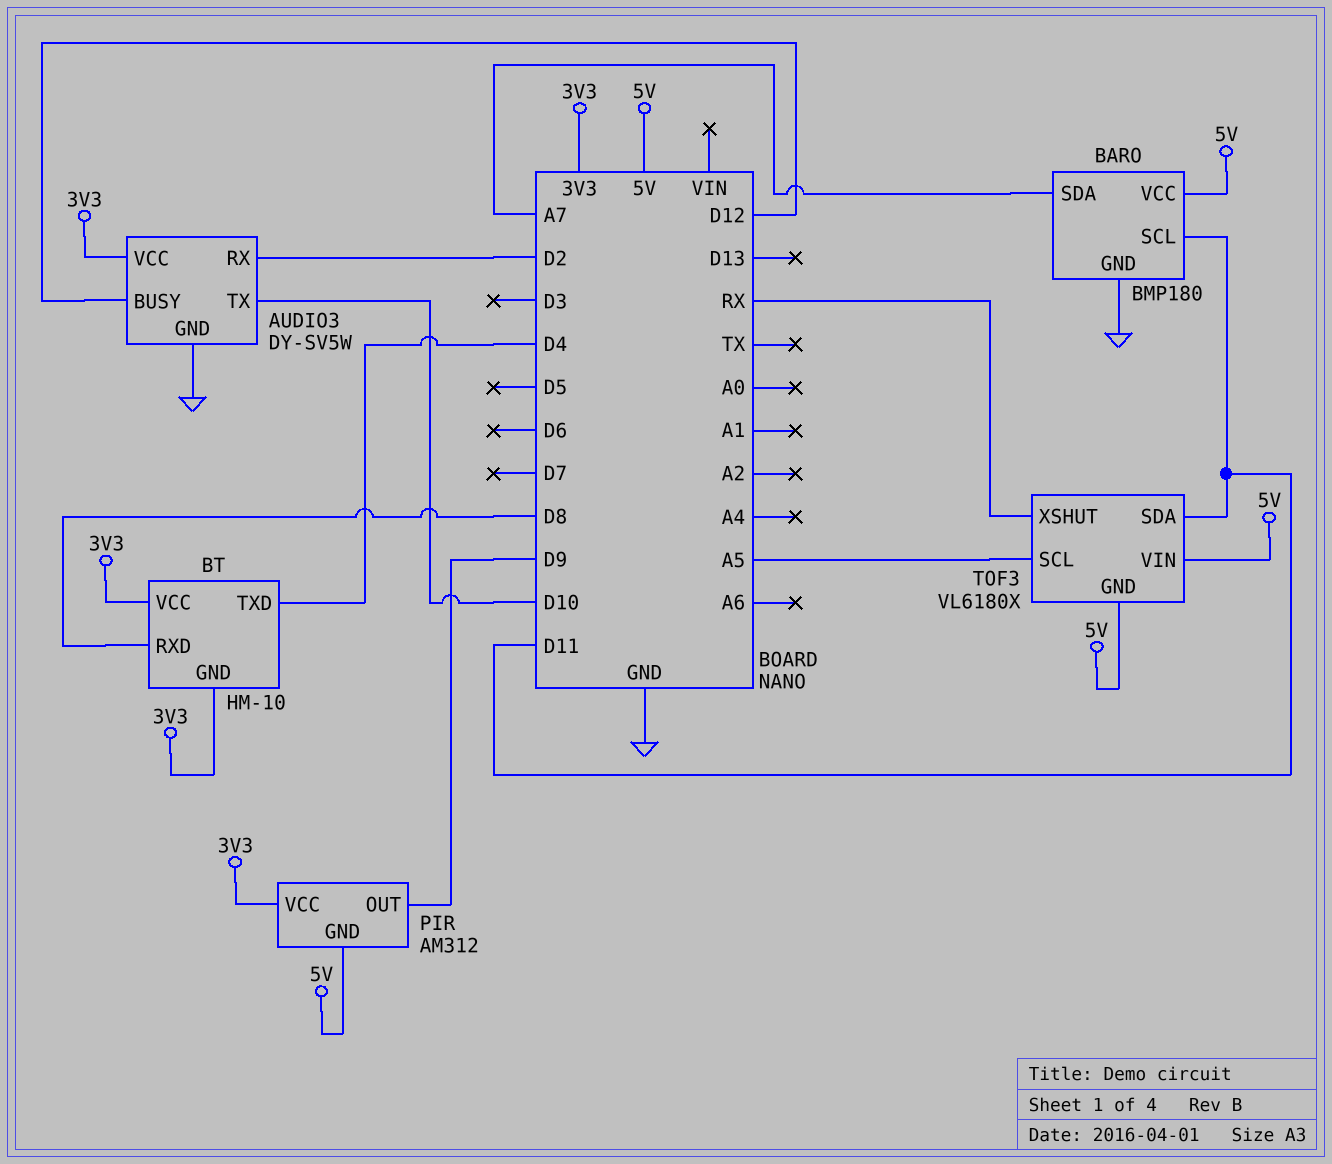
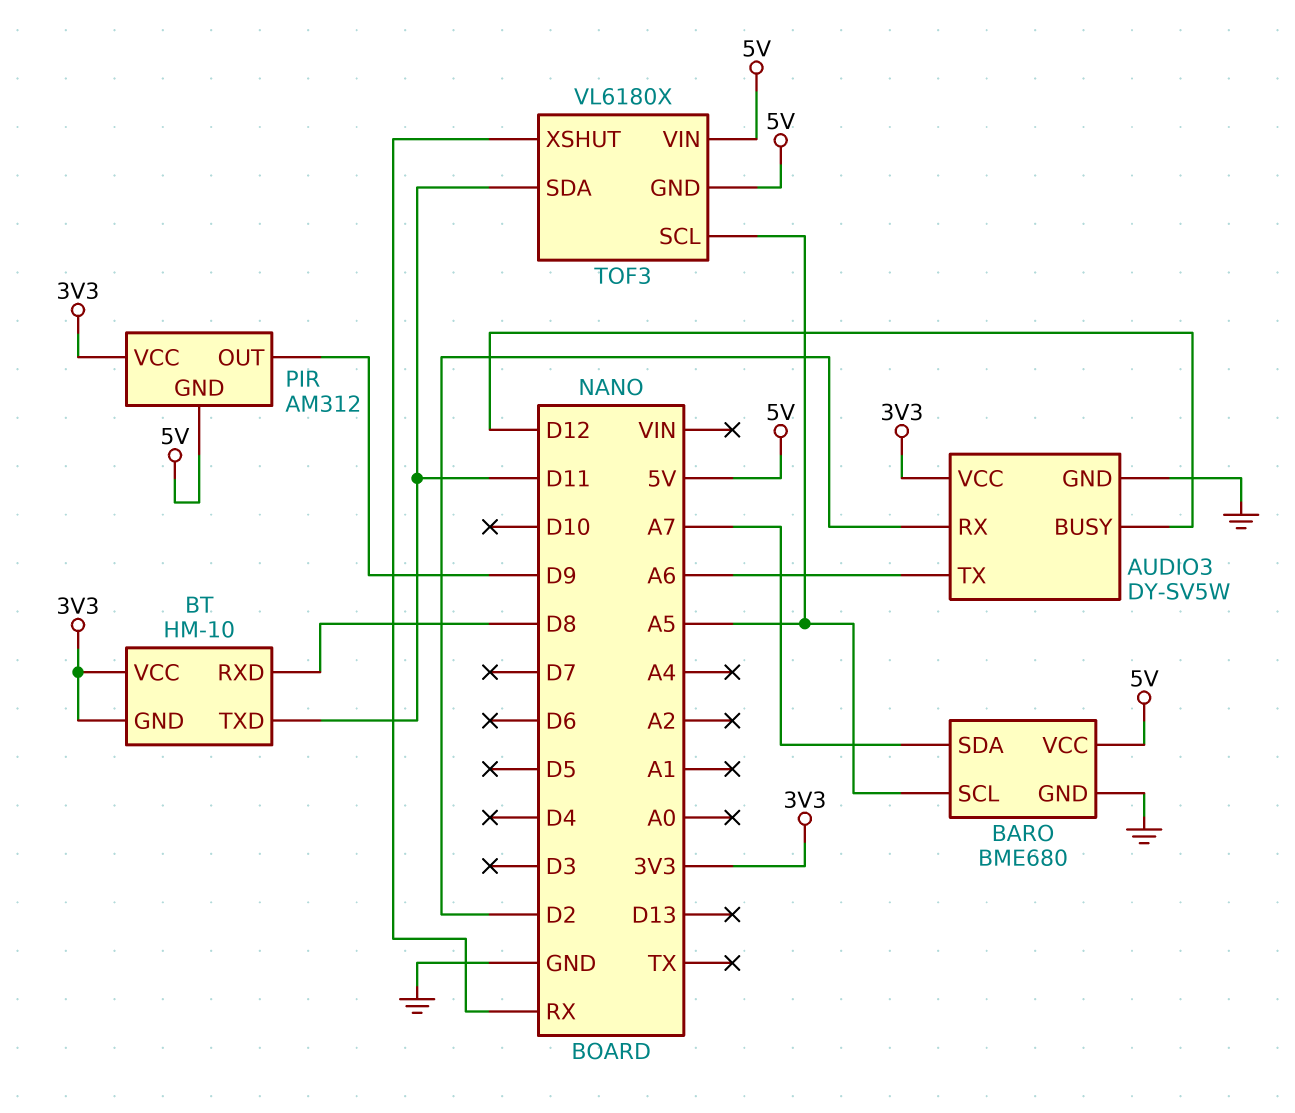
AUDIO3 pin TX: D10 -> A6
BARO: BMP180 -> BME680
BARO pin SCL: D11 -> A5
BT pin TXD: D4 -> D11

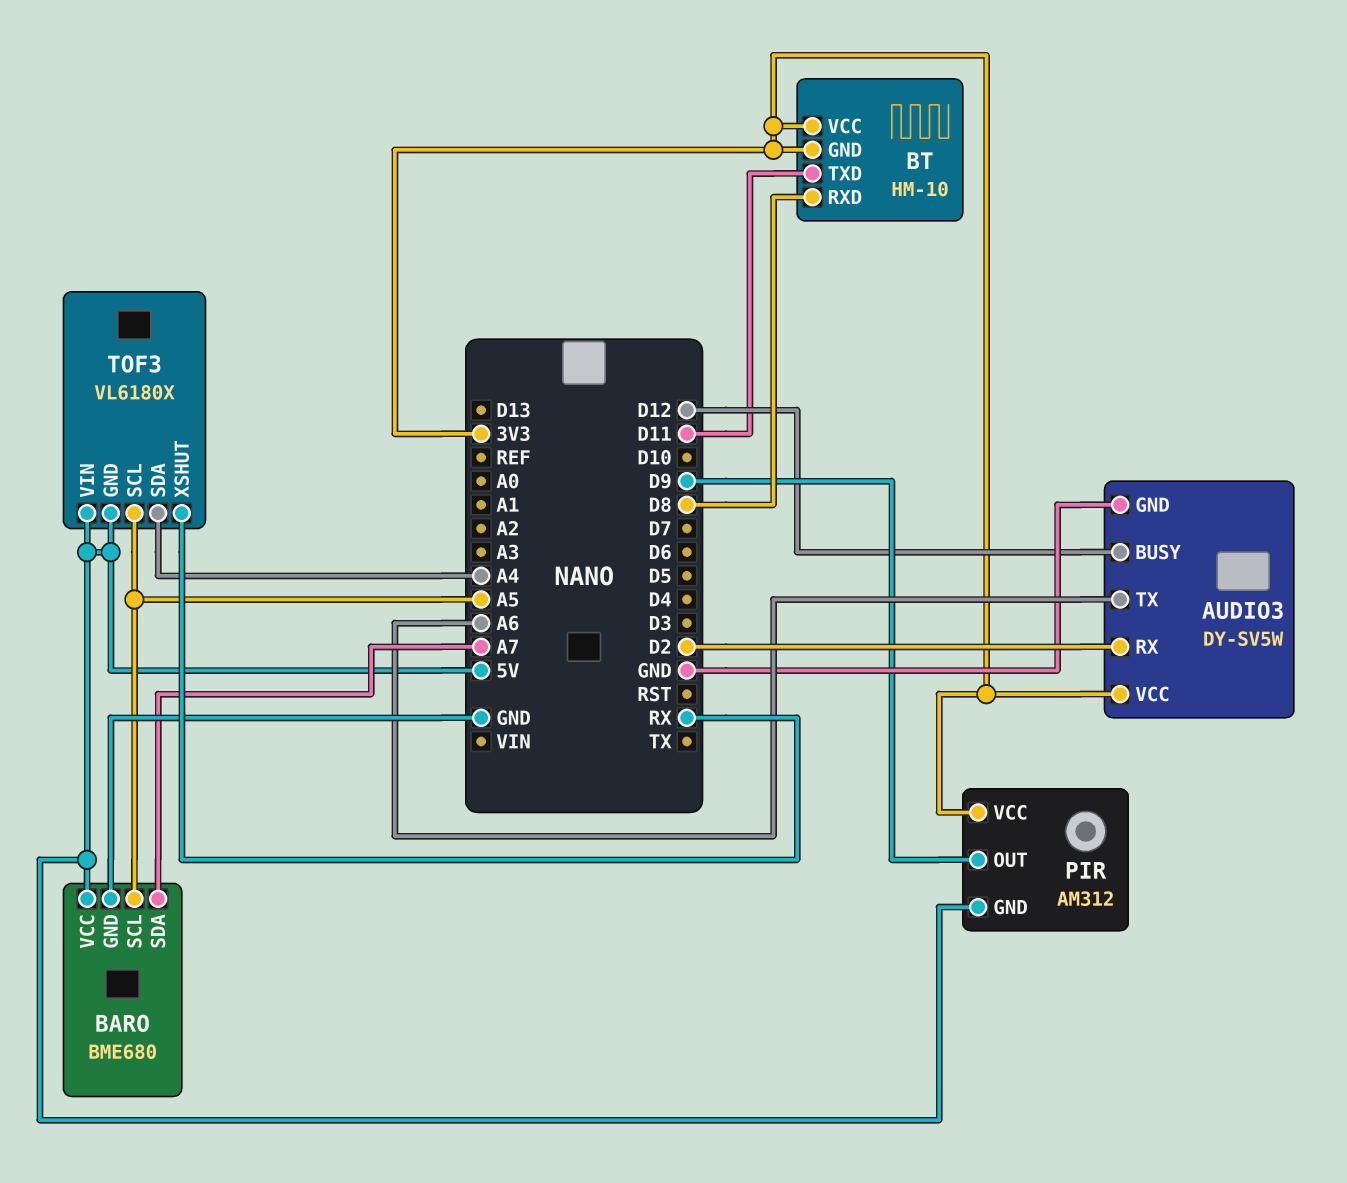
TOF3 pin SDA: D11 -> A4

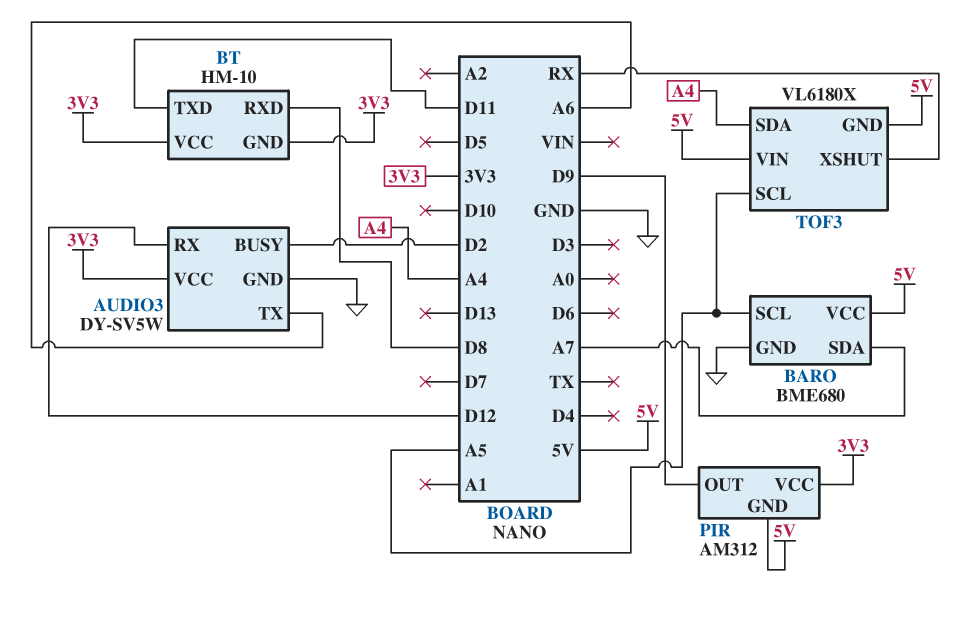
AUDIO3 pin BUSY: D12 -> D2
AUDIO3 pin RX: D2 -> D12

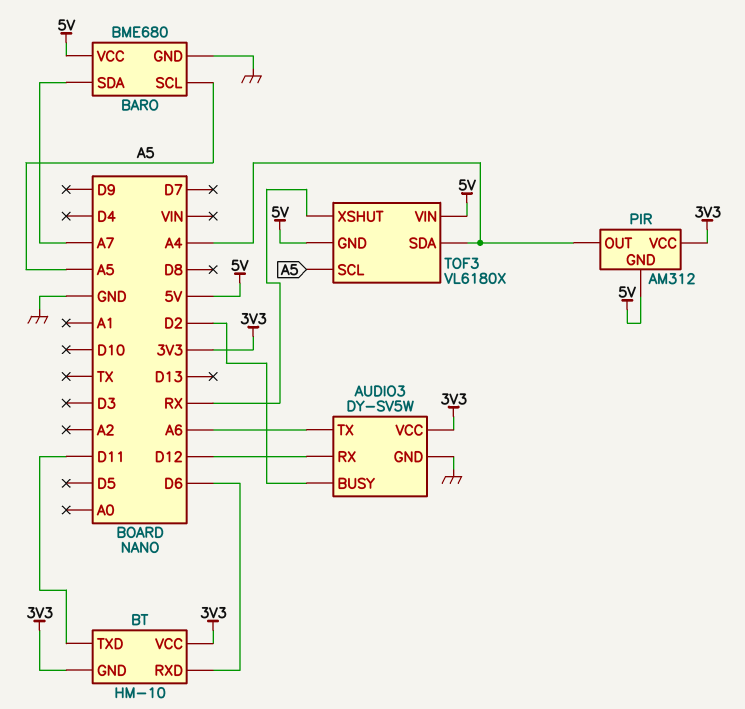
BT pin RXD: D8 -> D6
PIR pin OUT: D9 -> A4

